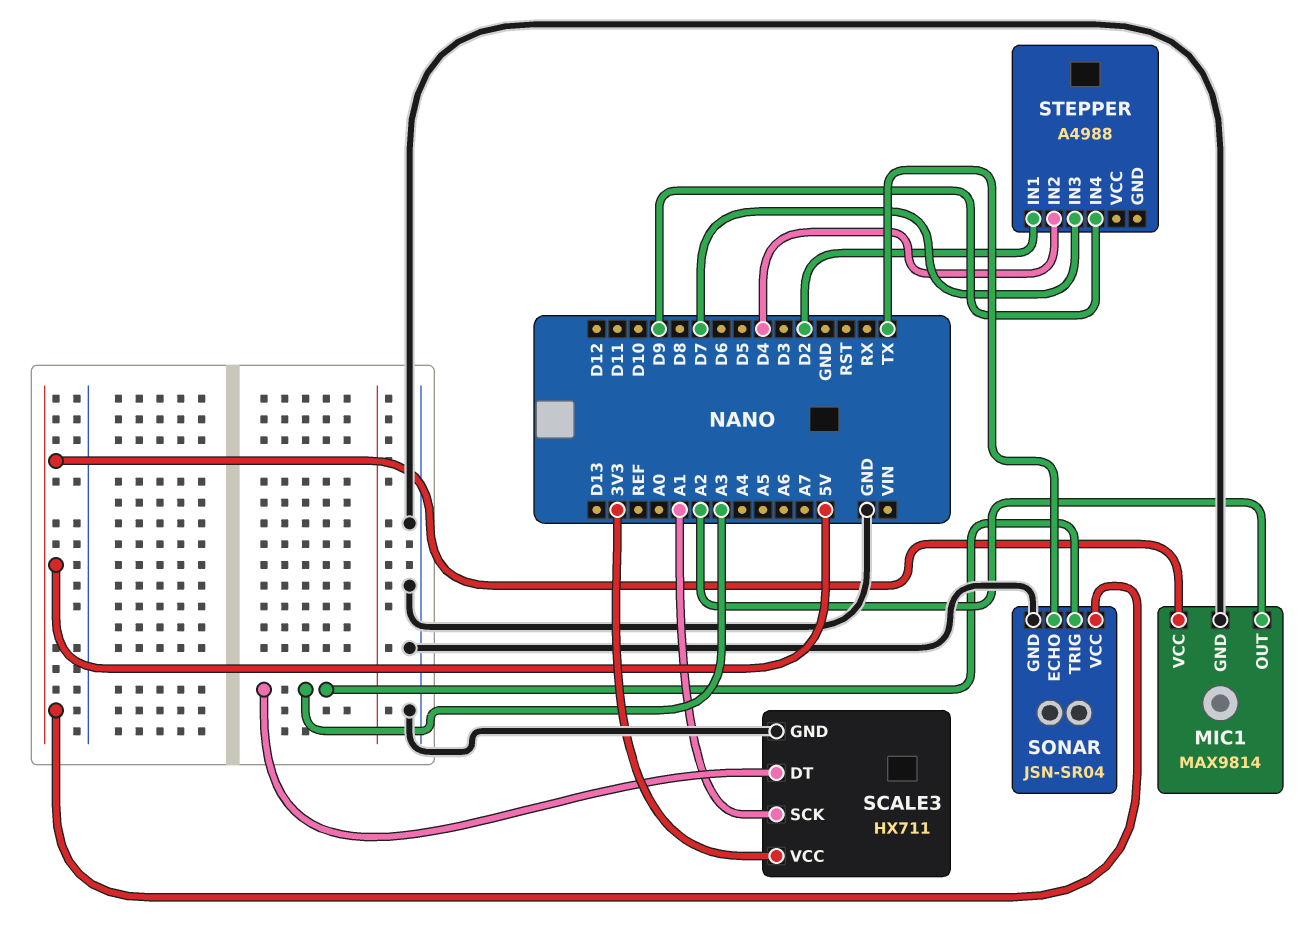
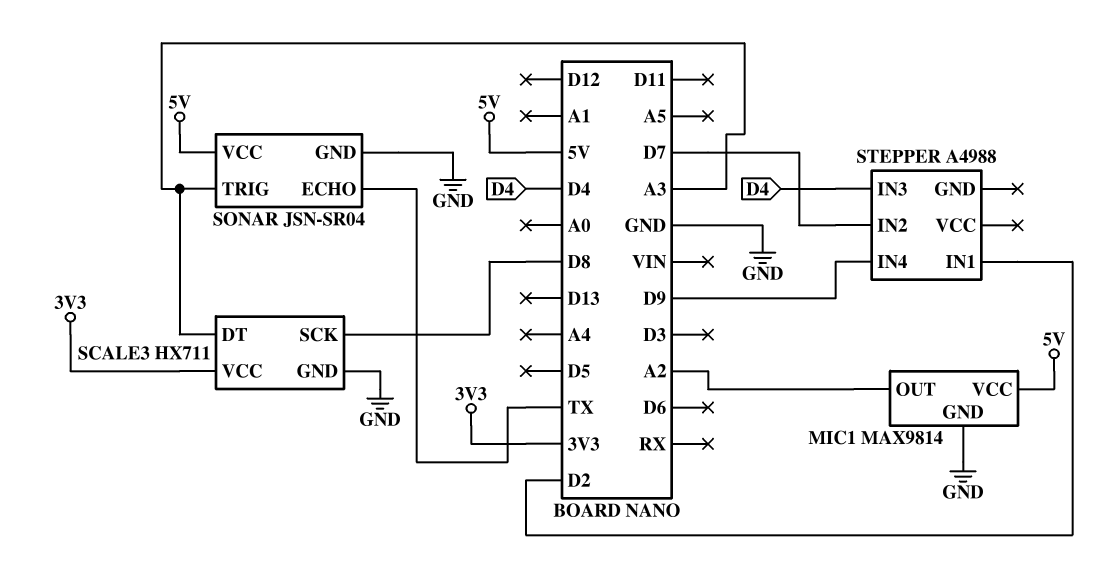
SCALE3 pin SCK: A1 -> D8
STEPPER pin IN2: D4 -> D7
STEPPER pin IN3: D7 -> D4

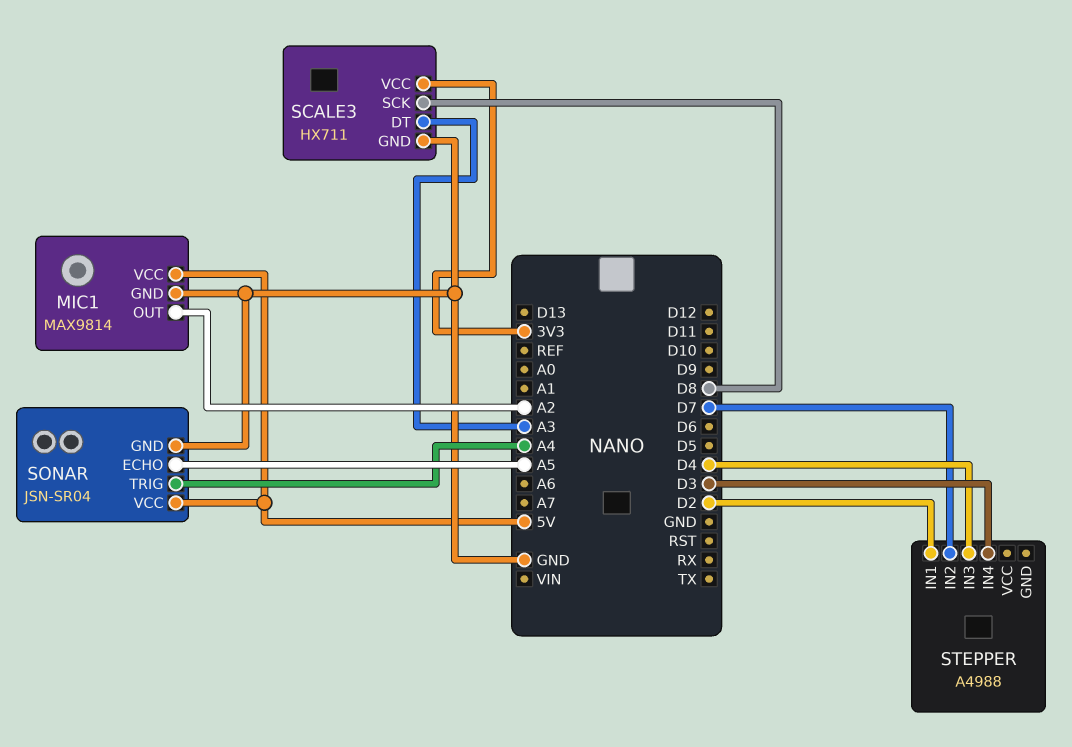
SONAR pin ECHO: TX -> A5
SONAR pin TRIG: A3 -> A4
STEPPER pin IN4: D9 -> D3

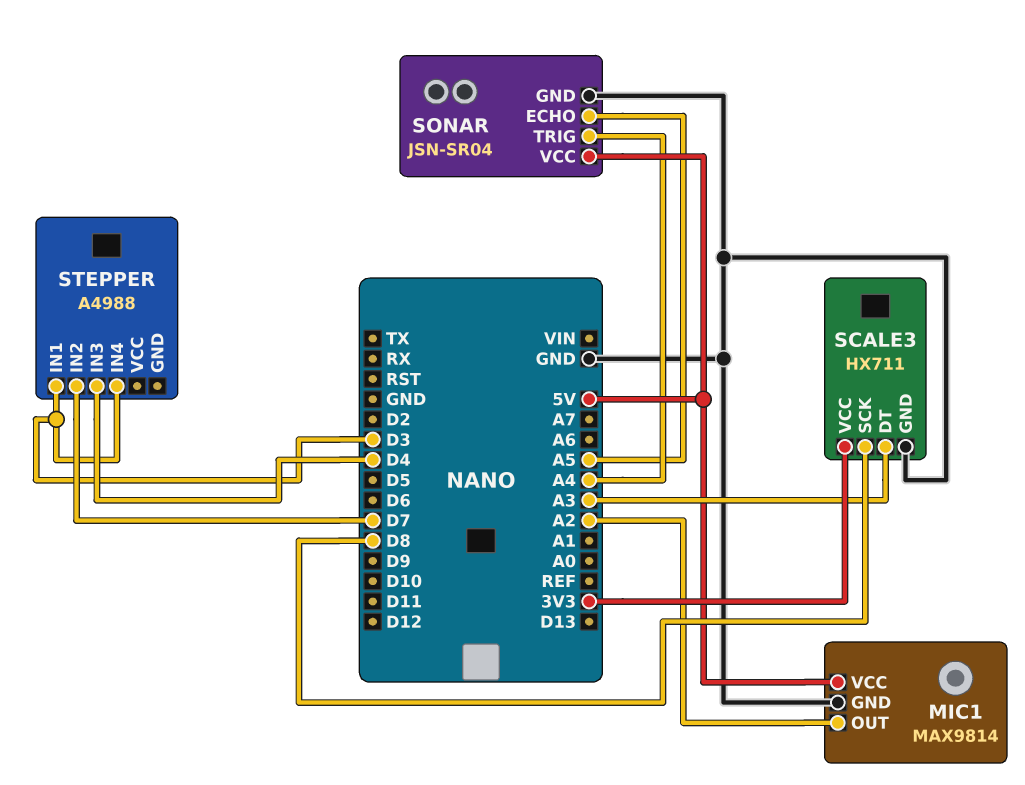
STEPPER pin IN1: D2 -> D3

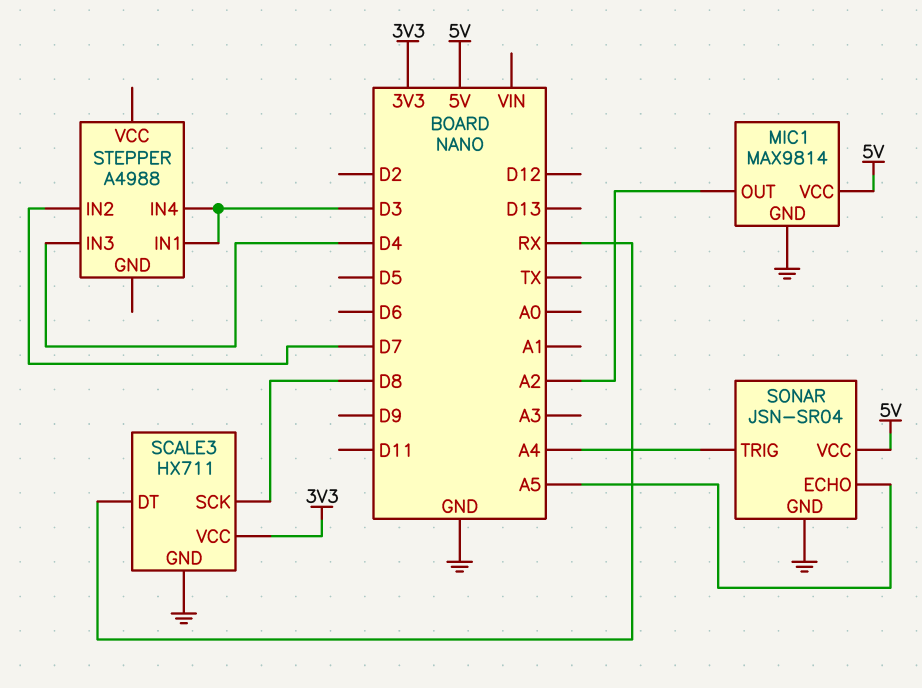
SCALE3 pin DT: A3 -> RX

